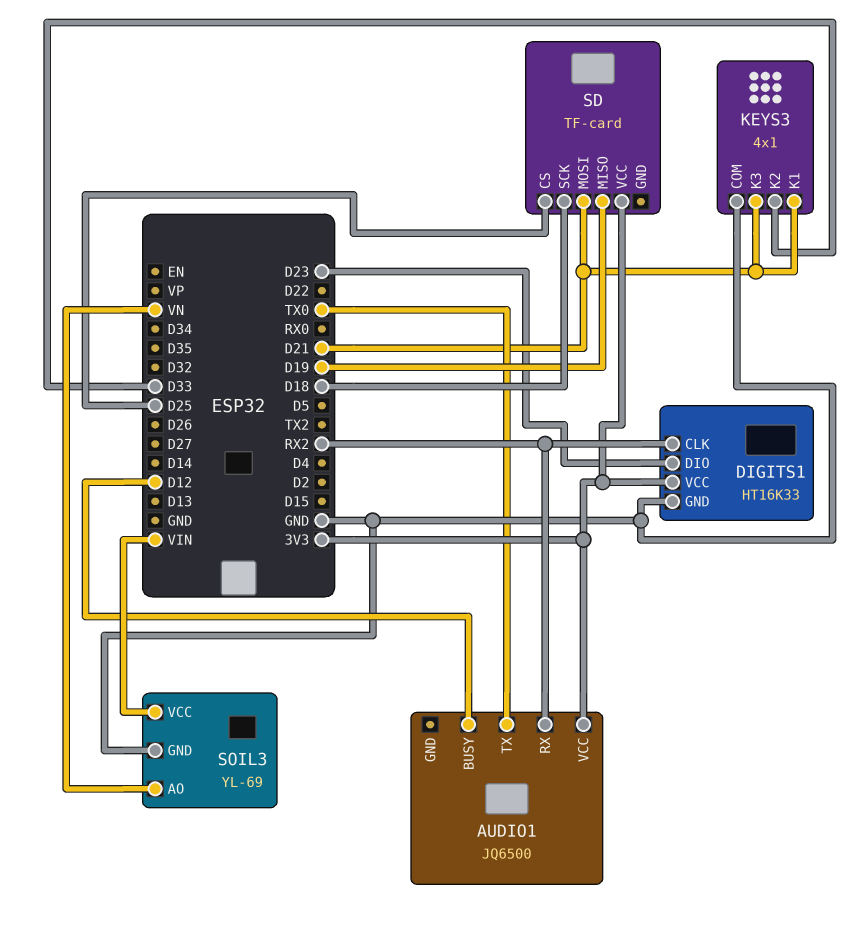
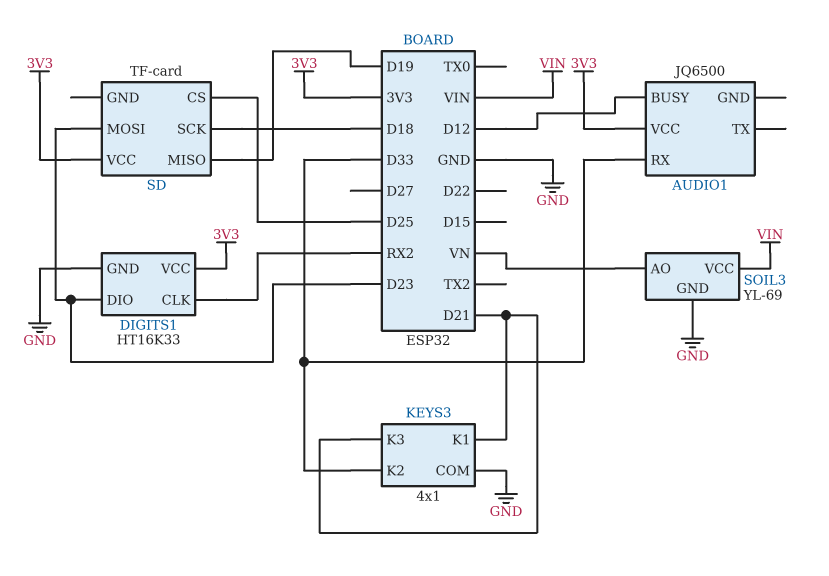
AUDIO1 pin RX: RX2 -> D33
AUDIO1 pin TX: TX0 -> none
SD pin MOSI: D21 -> D23

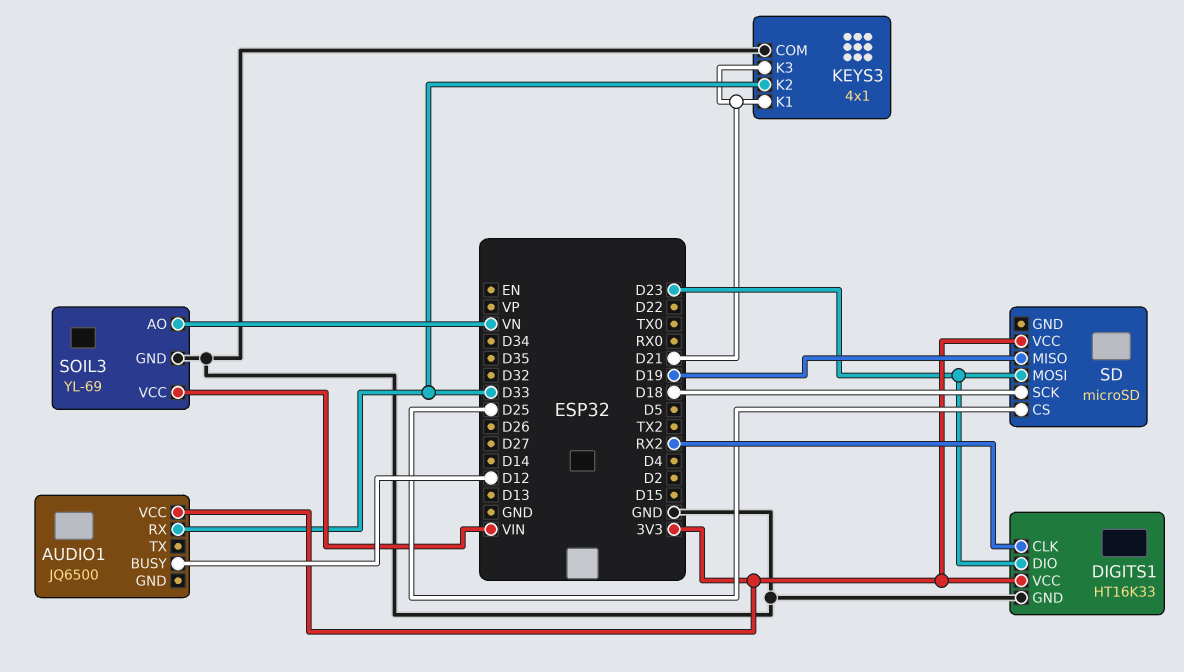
SD: TF-card -> microSD

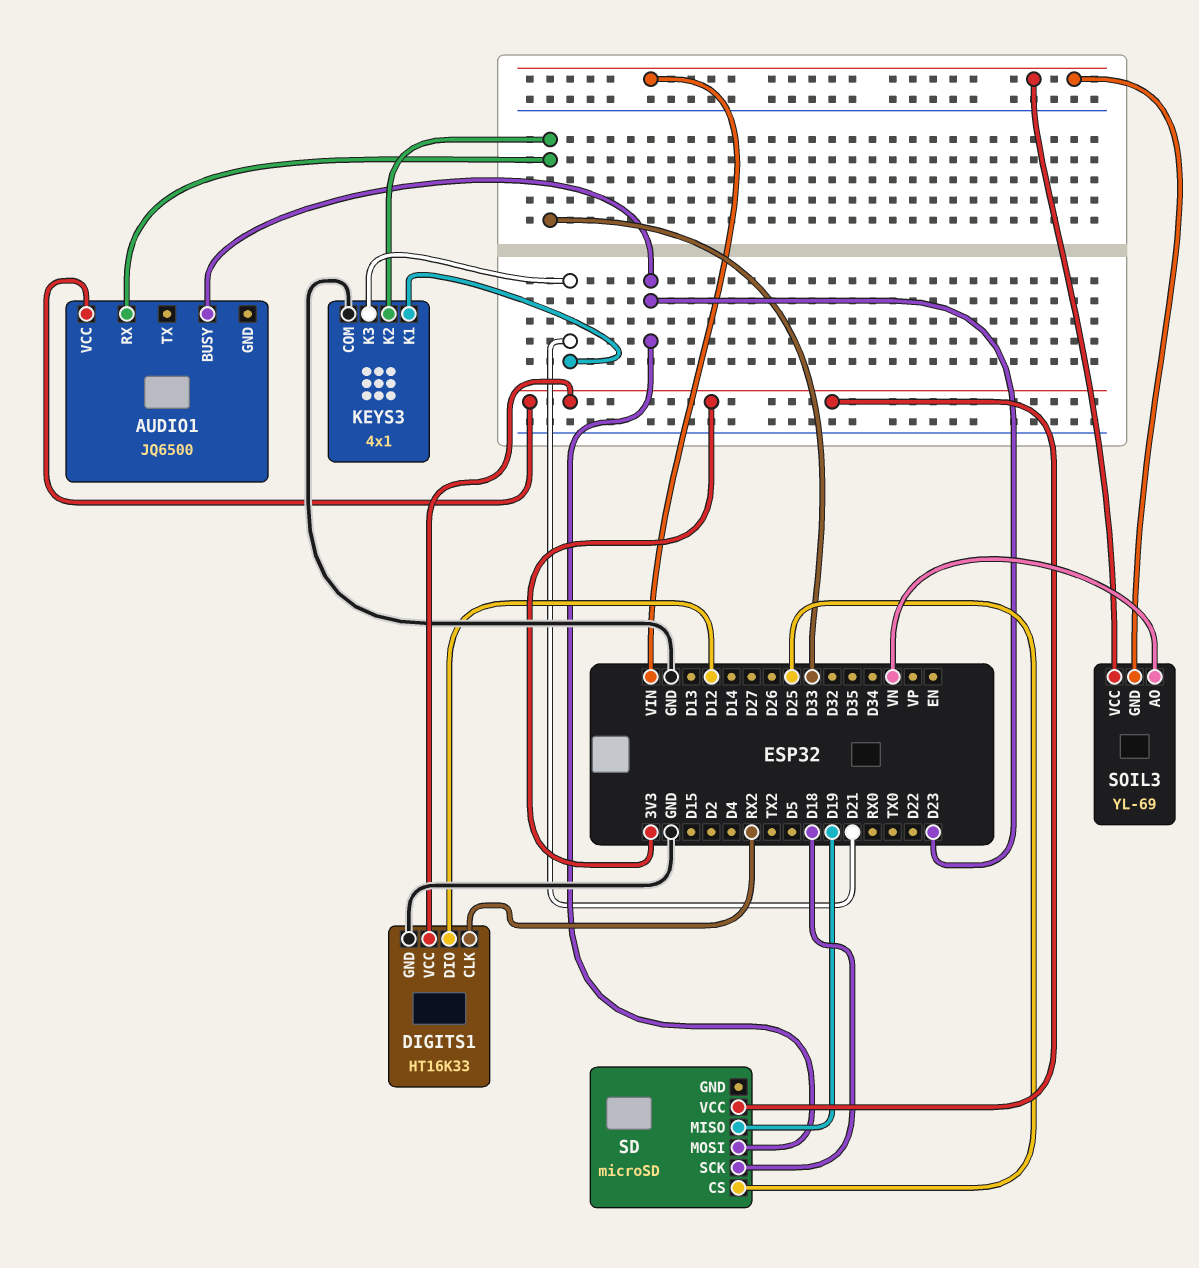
AUDIO1 pin BUSY: D12 -> D23
DIGITS1 pin DIO: D23 -> D12
SOIL3 pin GND: GND -> VIN

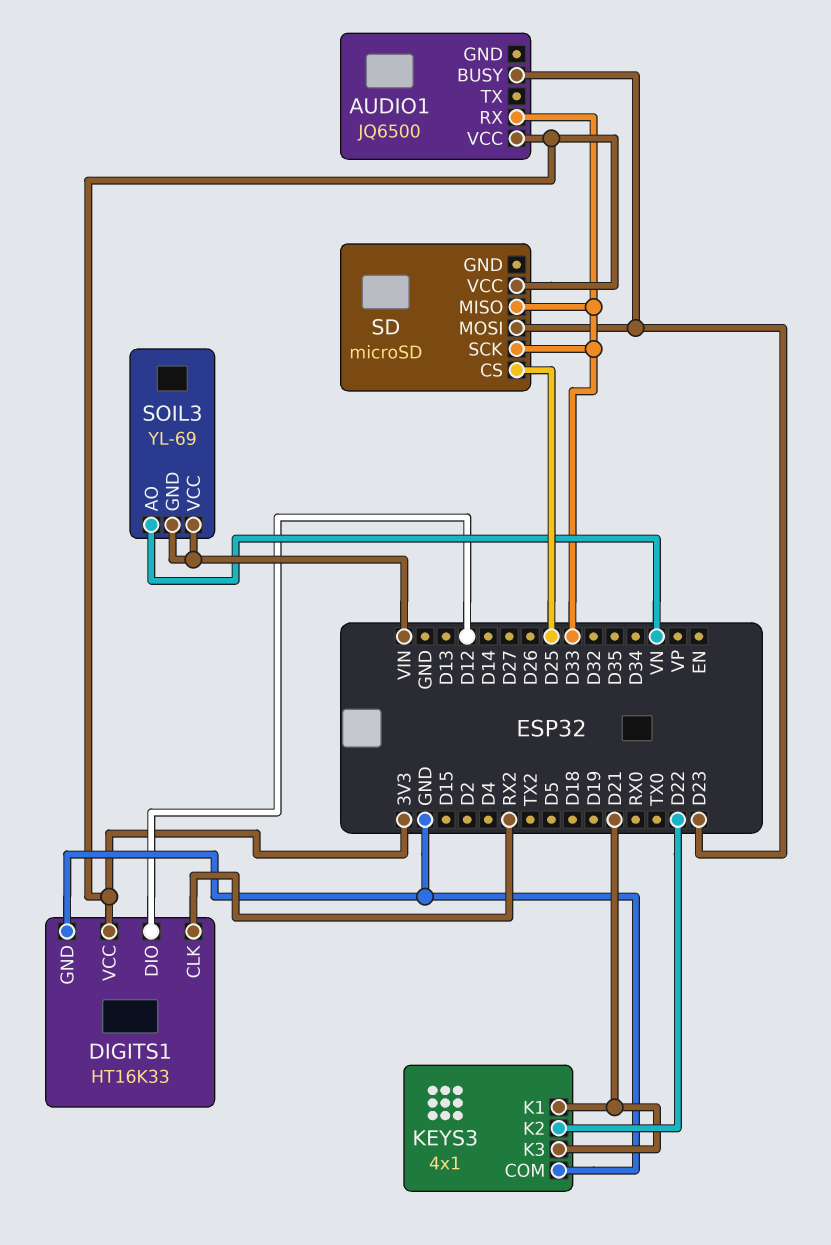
KEYS3 pin K2: D33 -> D22
SD pin MISO: D19 -> D33
SD pin SCK: D18 -> D33

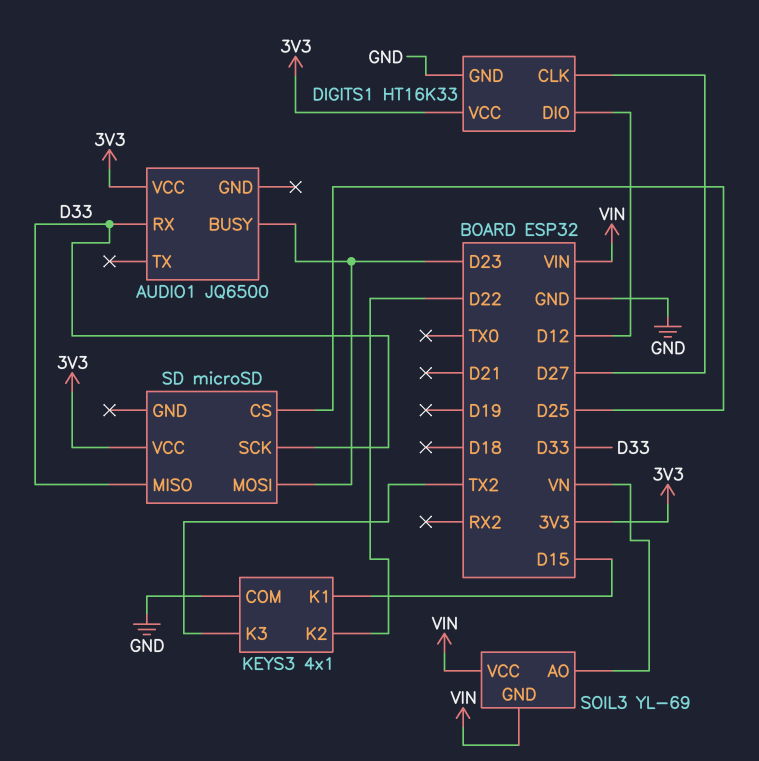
DIGITS1 pin CLK: RX2 -> D27
KEYS3 pin K1: D21 -> D15
KEYS3 pin K3: D21 -> TX2

